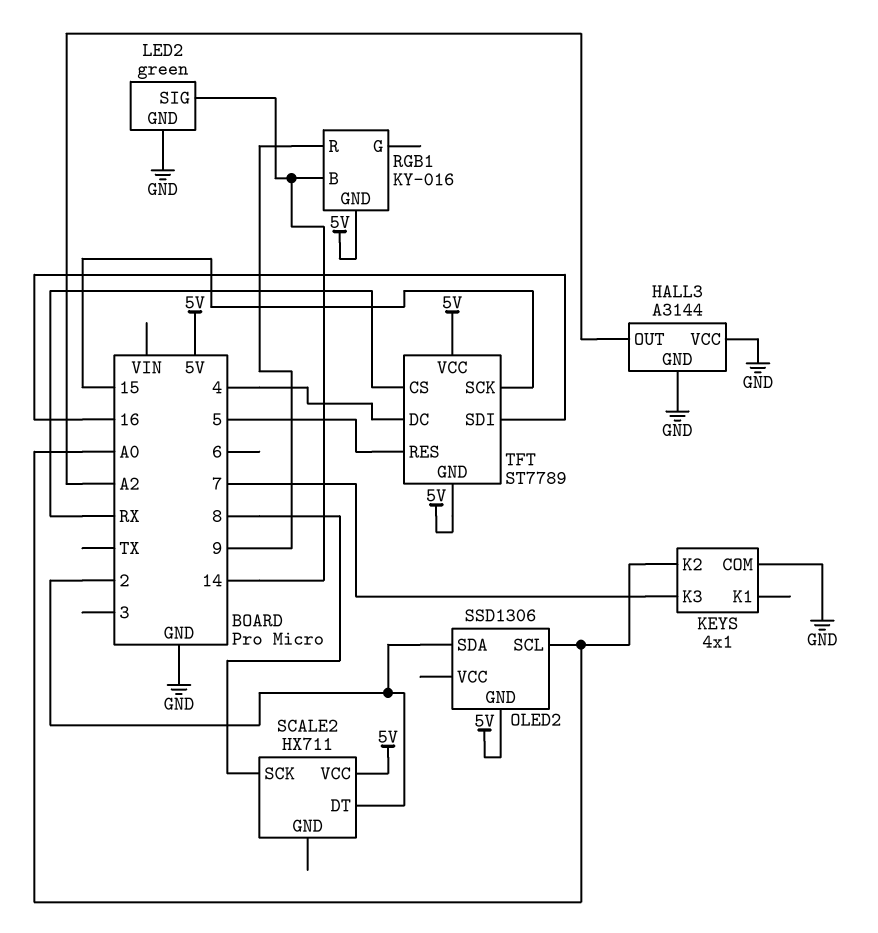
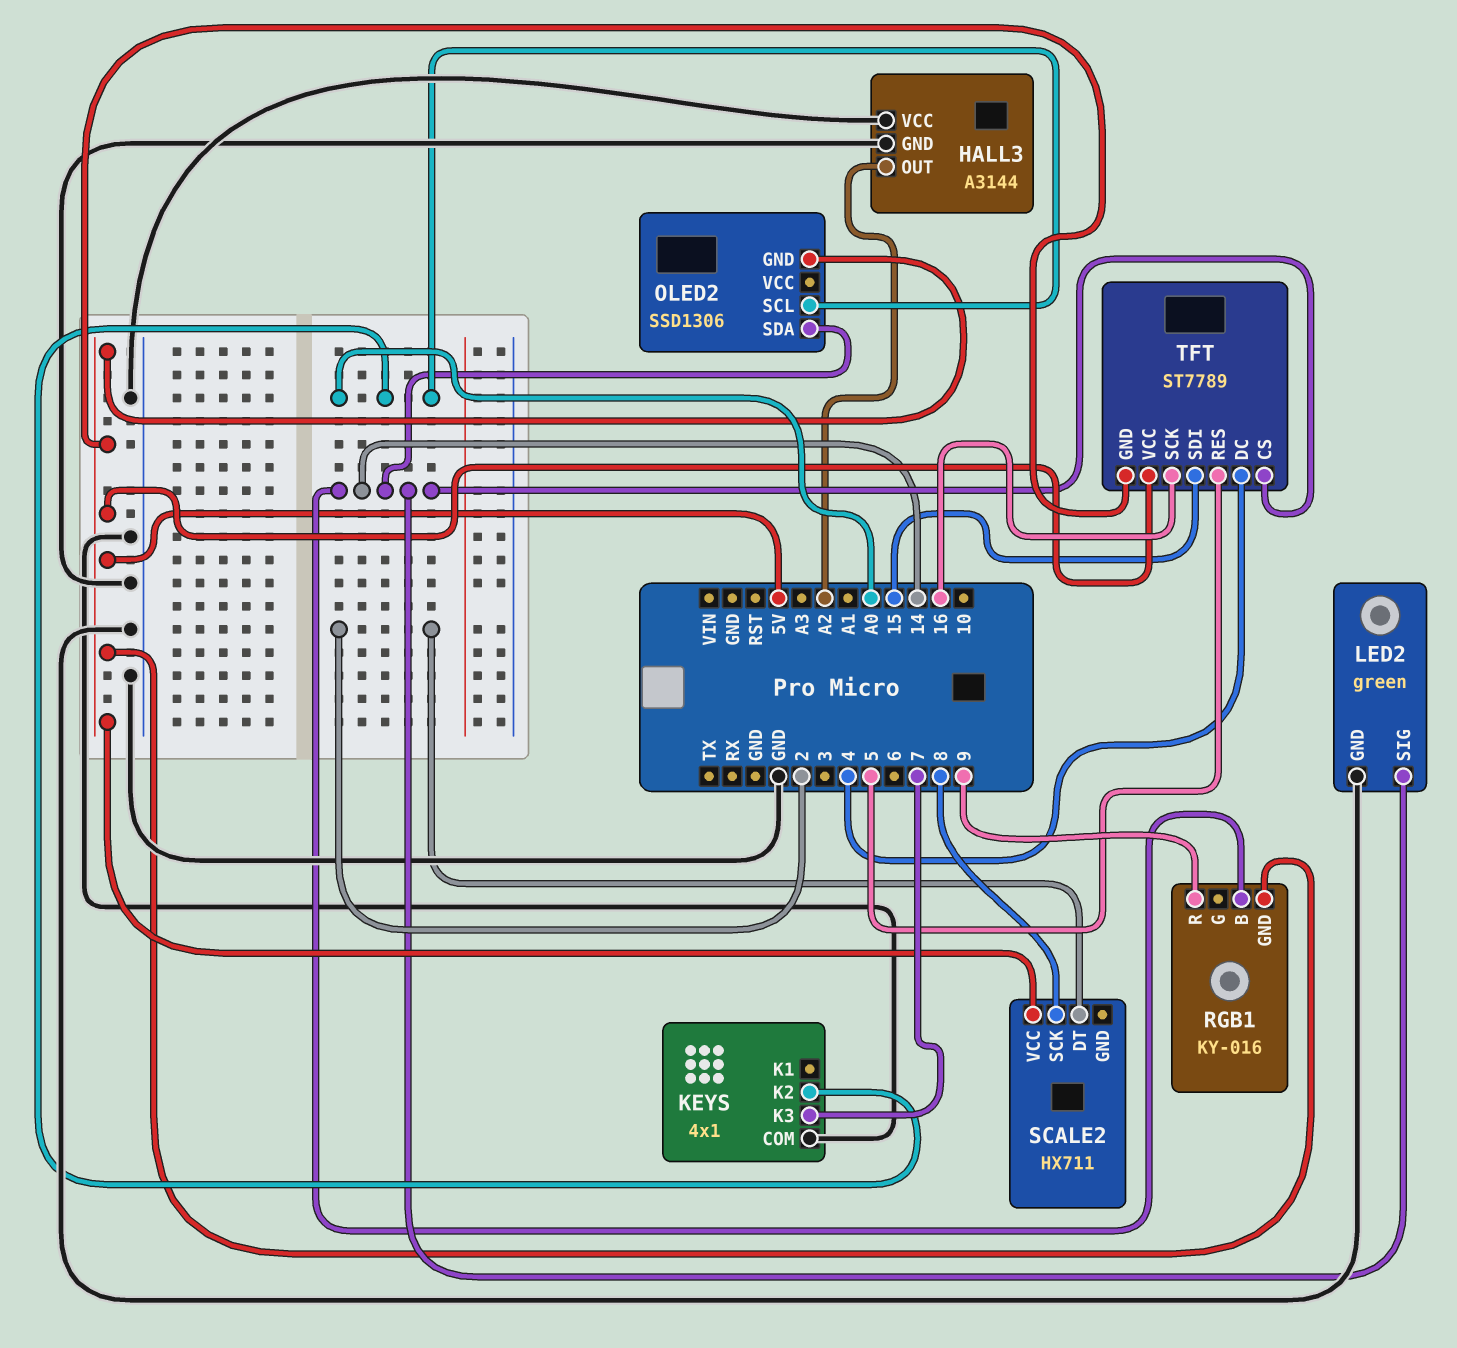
OLED2 pin SDA: 2 -> 14
TFT pin CS: RX -> 14
TFT pin SCK: 15 -> 16
TFT pin SDI: 16 -> 15

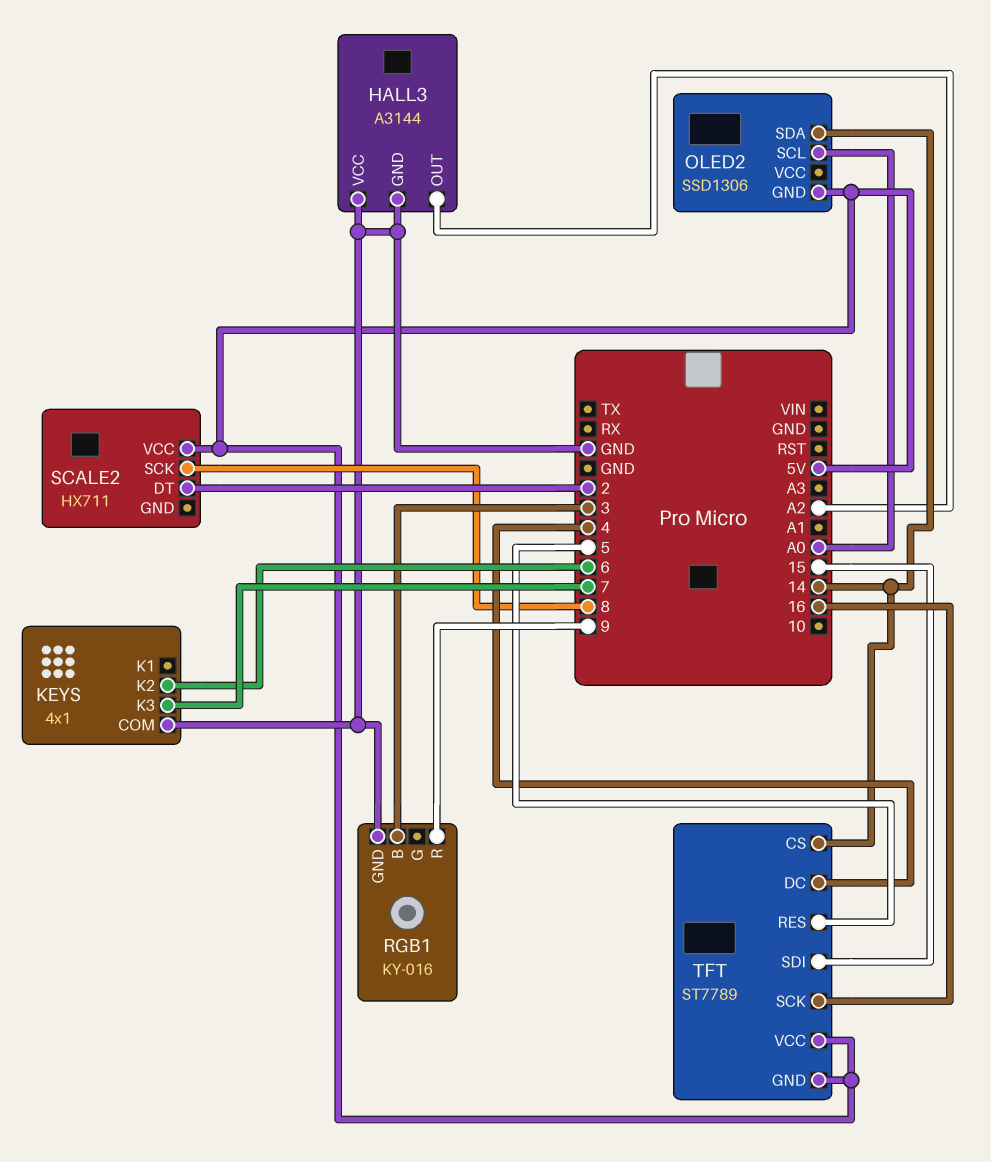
KEYS pin K2: A0 -> 6
LED2: green -> none
LED2 pin GND: GND -> none
LED2 pin SIG: 14 -> none
RGB1 pin B: 14 -> 3
RGB1 pin GND: 5V -> GND

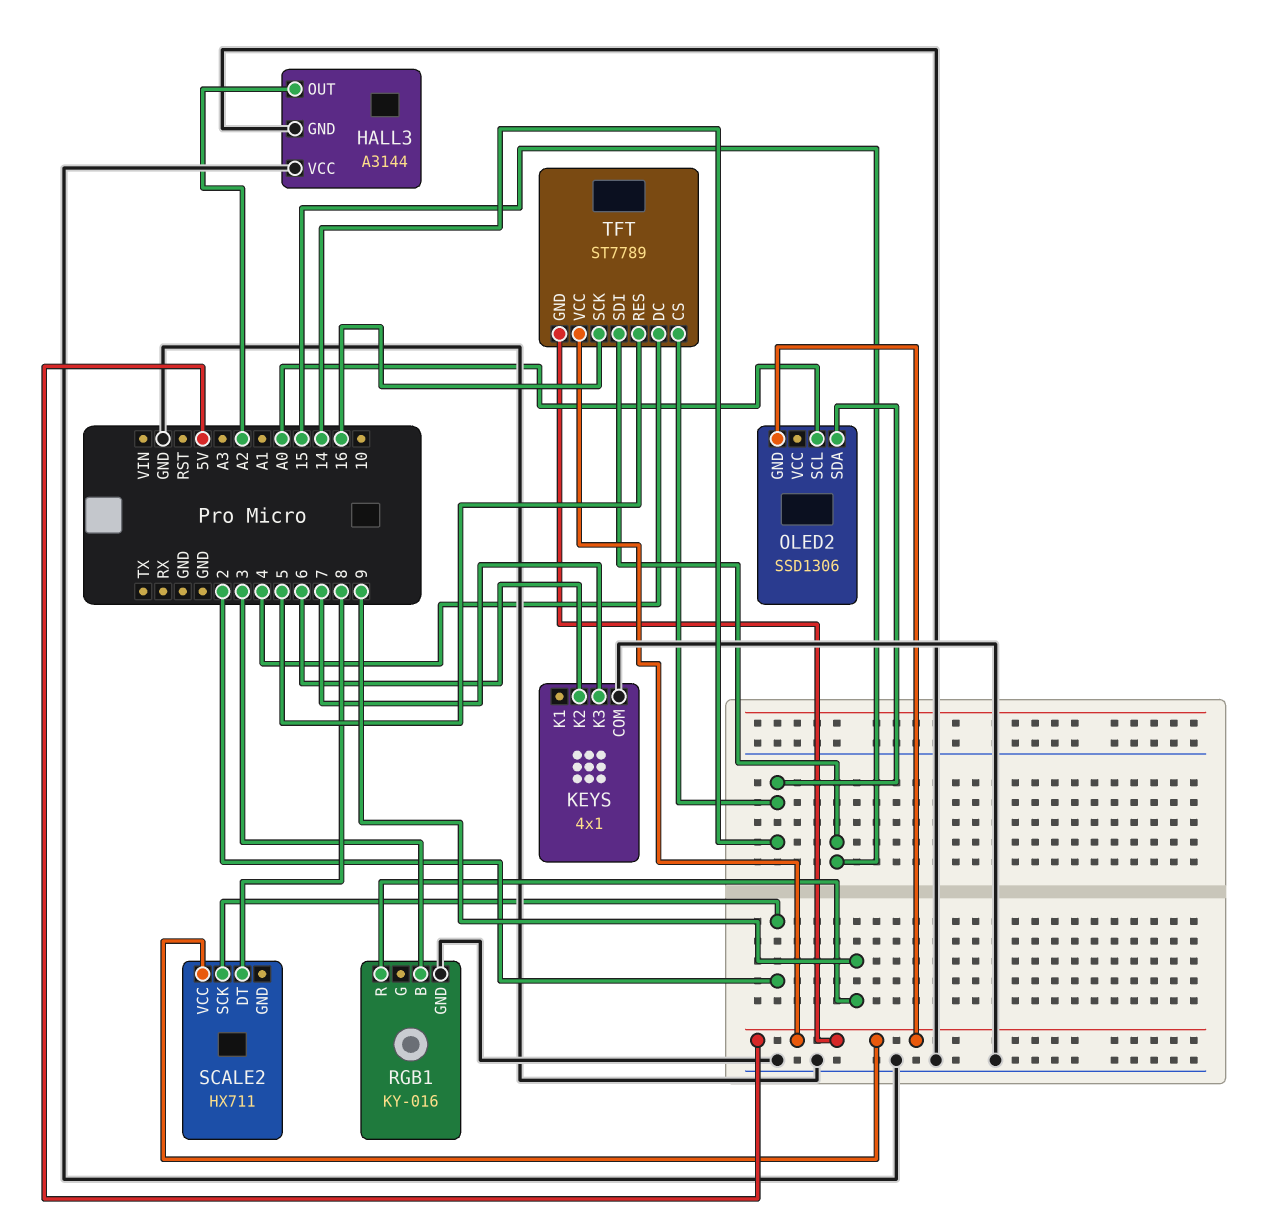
SCALE2 pin DT: 2 -> 8
SCALE2 pin SCK: 8 -> 2

